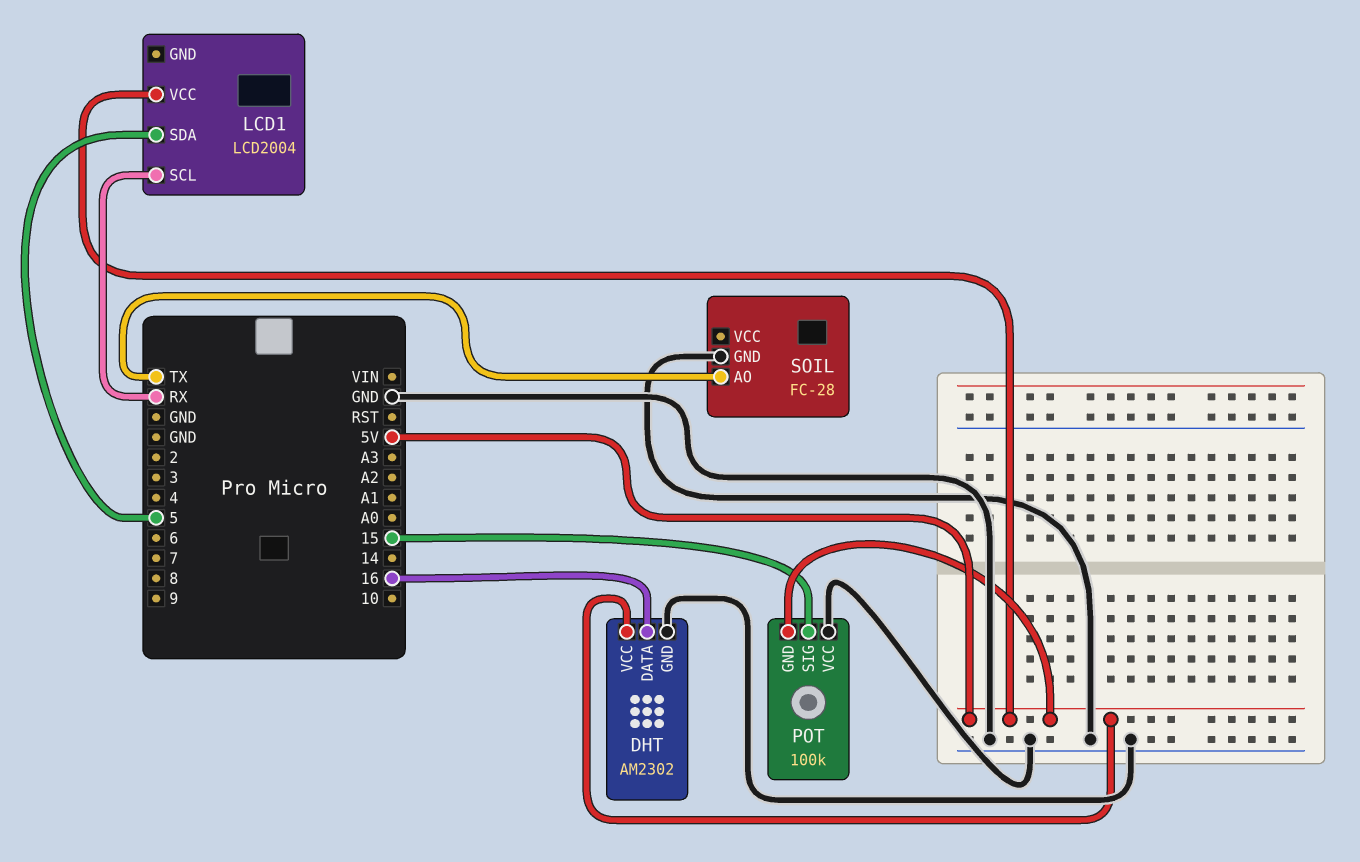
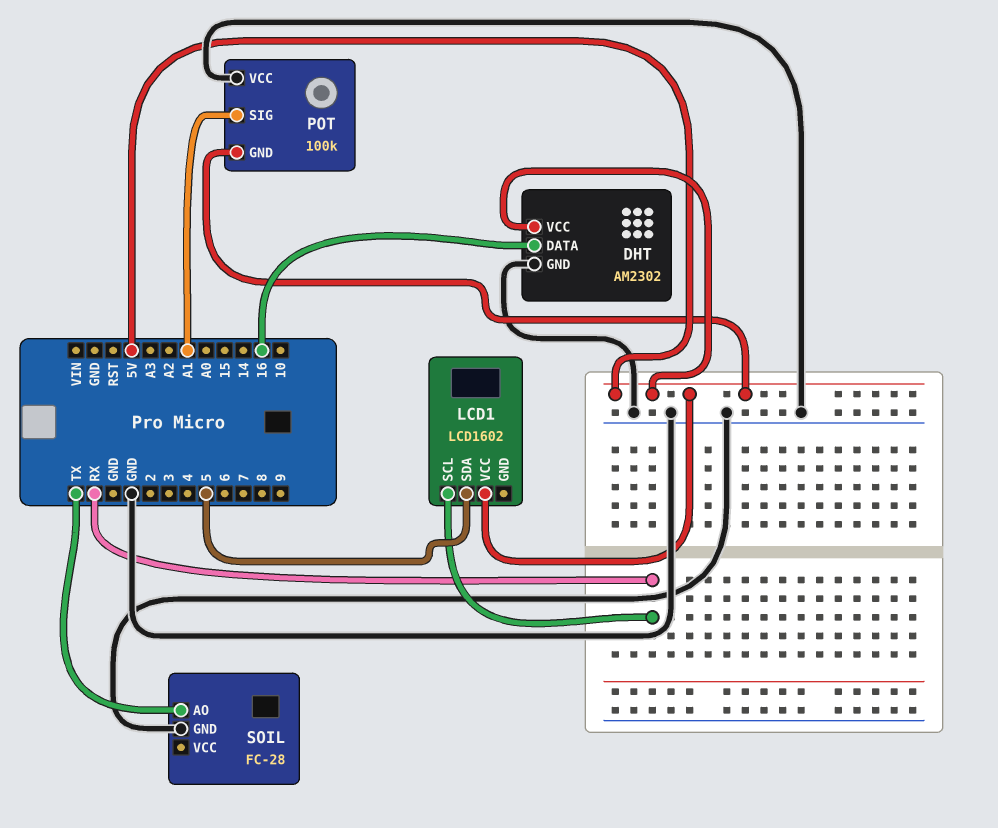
LCD1: LCD2004 -> LCD1602
POT pin SIG: 15 -> A1

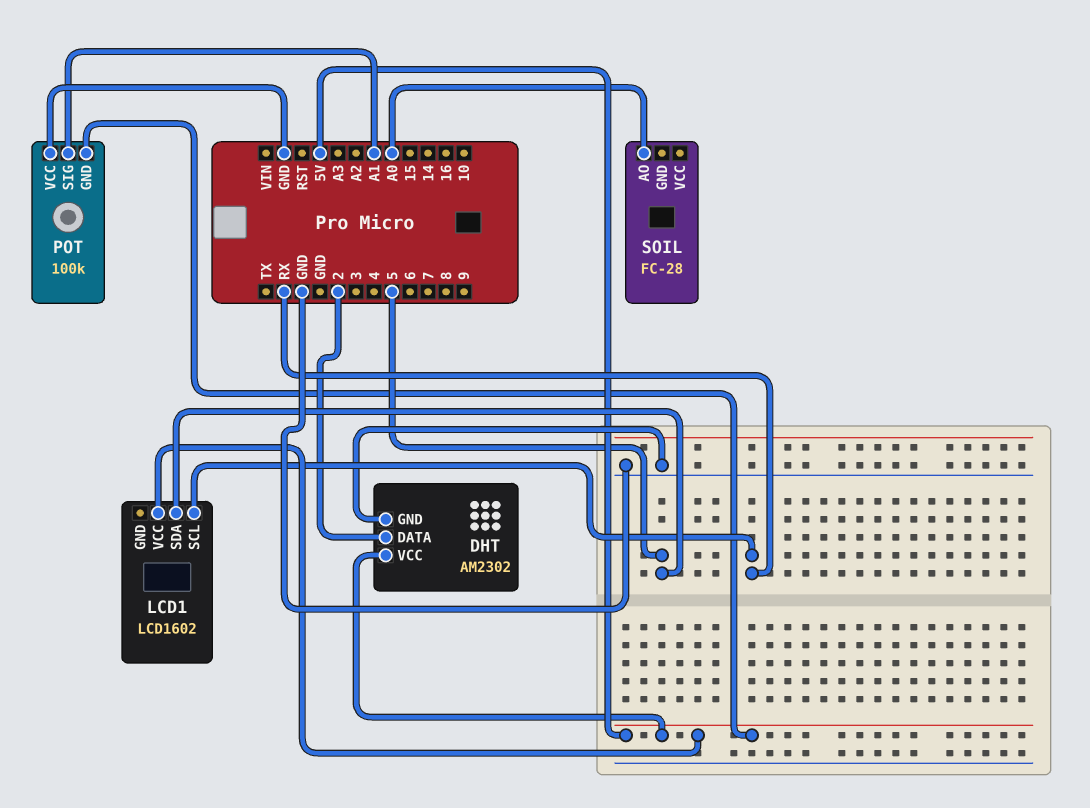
DHT pin DATA: 16 -> 2
SOIL pin AO: TX -> A0
SOIL pin GND: GND -> none

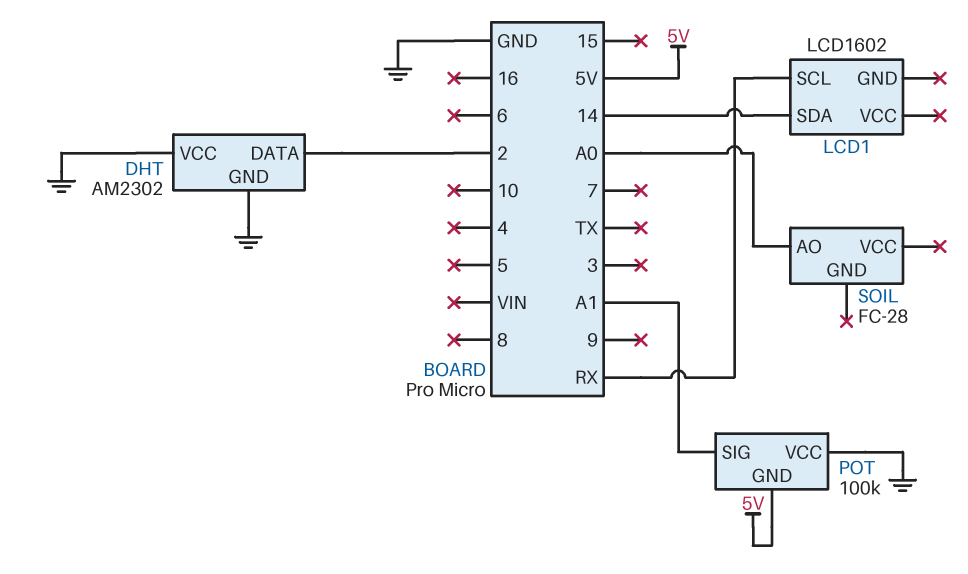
DHT pin VCC: 5V -> GND
LCD1 pin SDA: 5 -> 14
LCD1 pin VCC: 5V -> none

